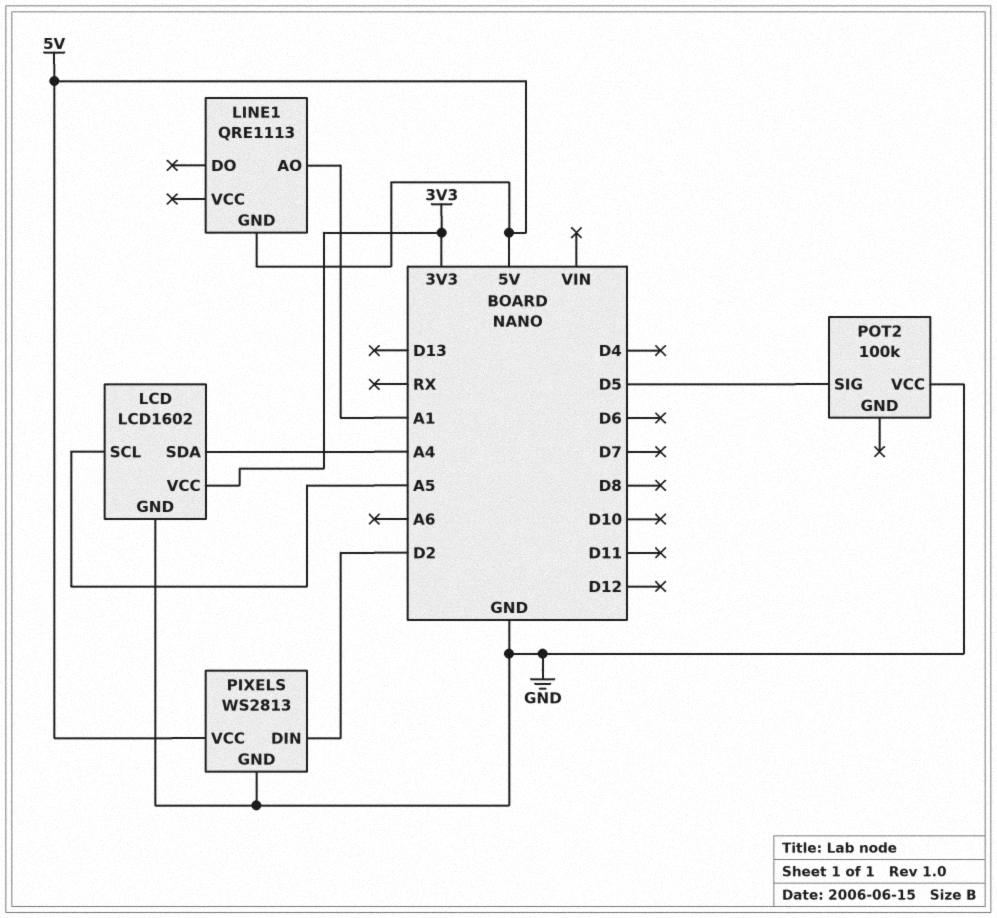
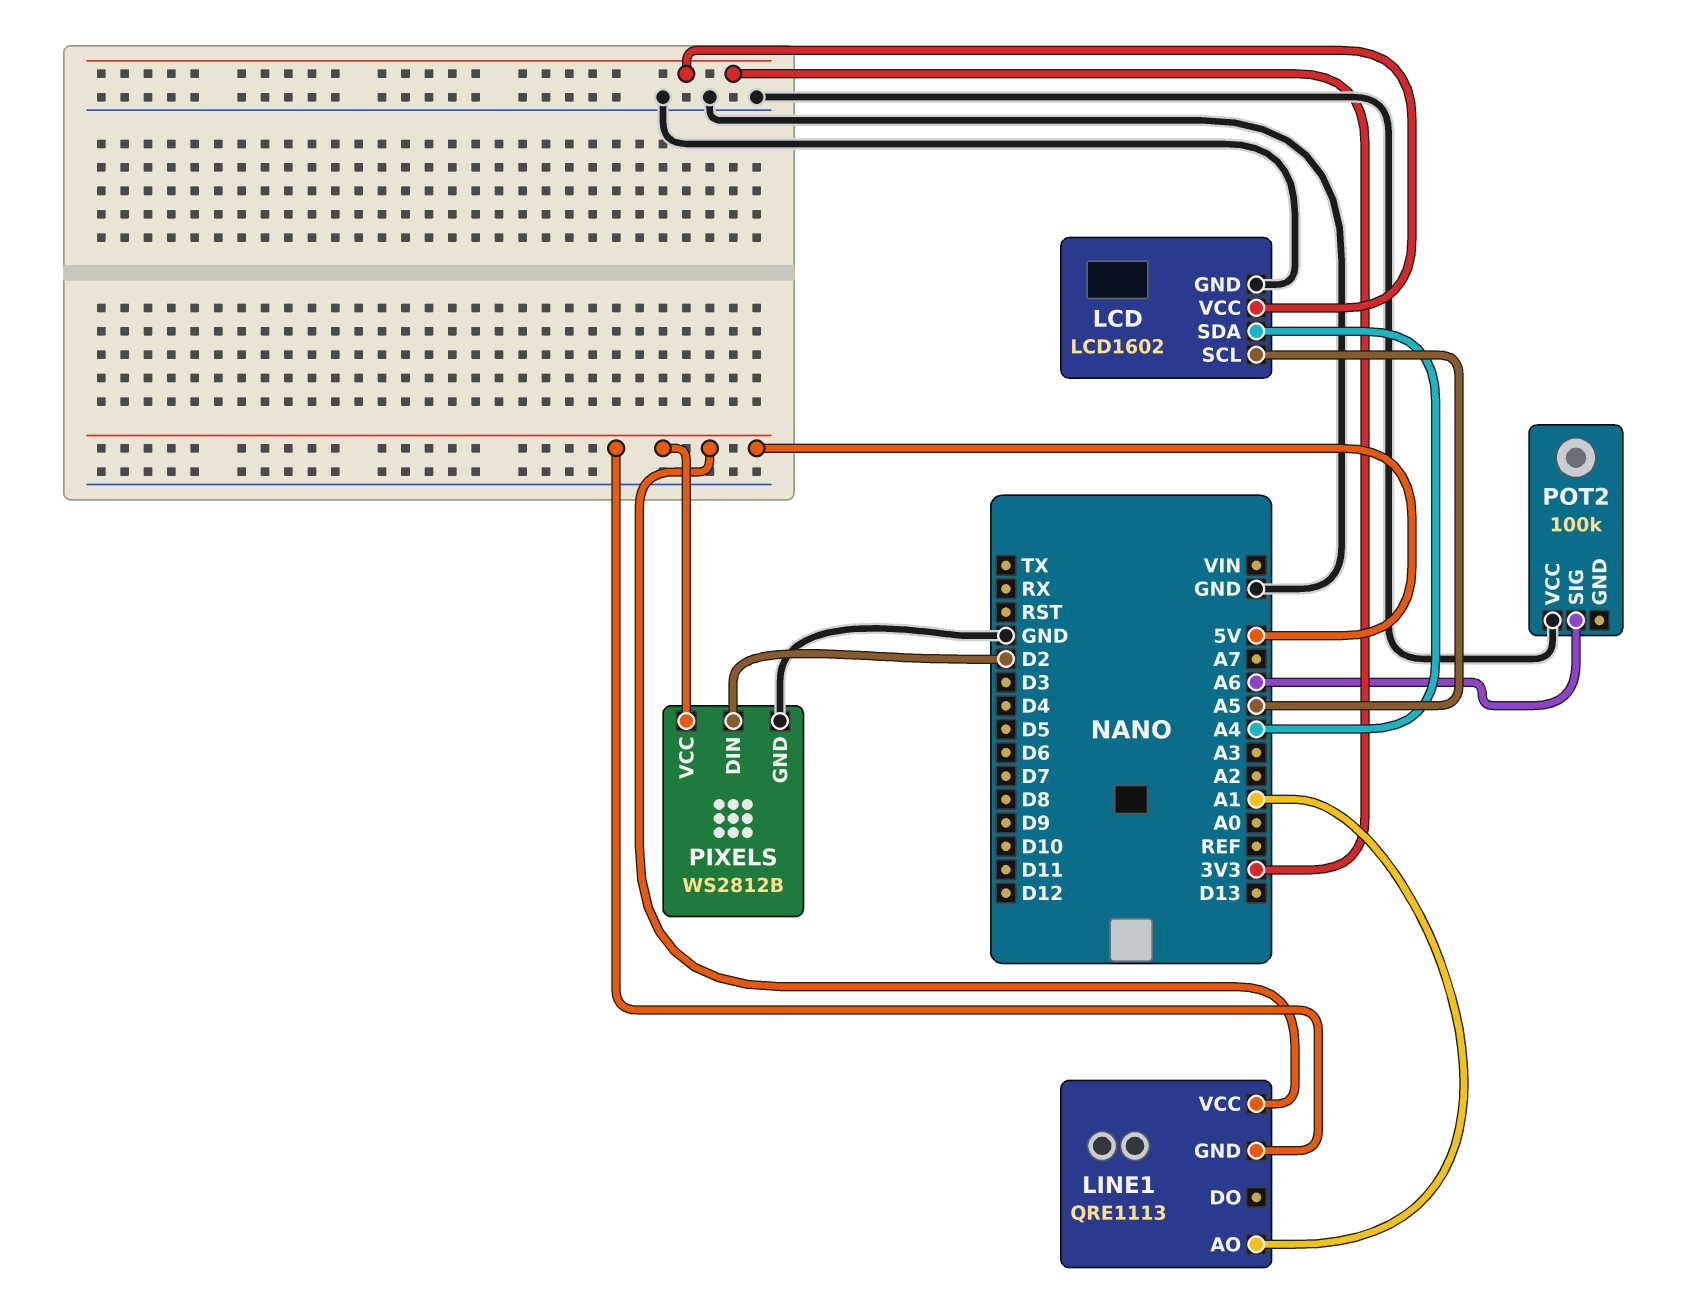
LINE1 pin VCC: none -> 5V
PIXELS: WS2813 -> WS2812B
POT2 pin SIG: D5 -> A6

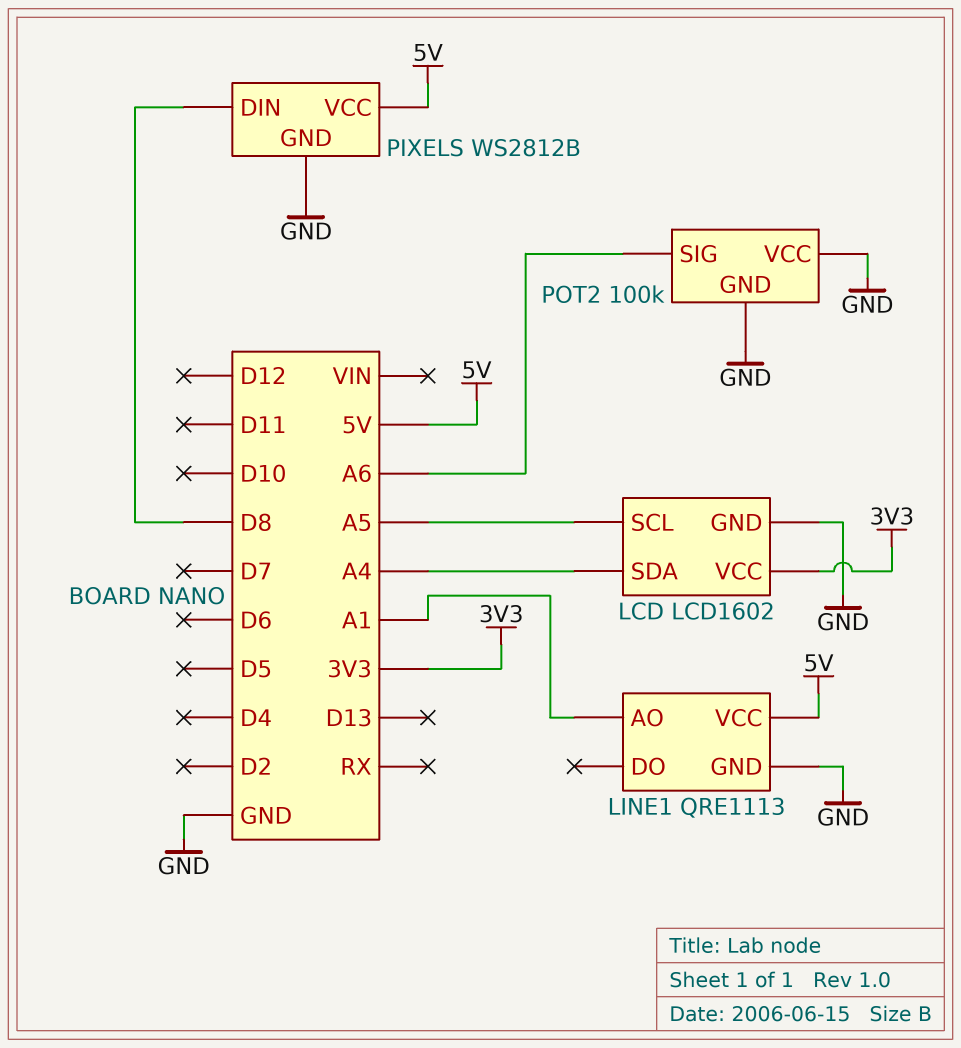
LINE1 pin GND: 5V -> GND
PIXELS pin DIN: D2 -> D8
POT2 pin GND: none -> GND

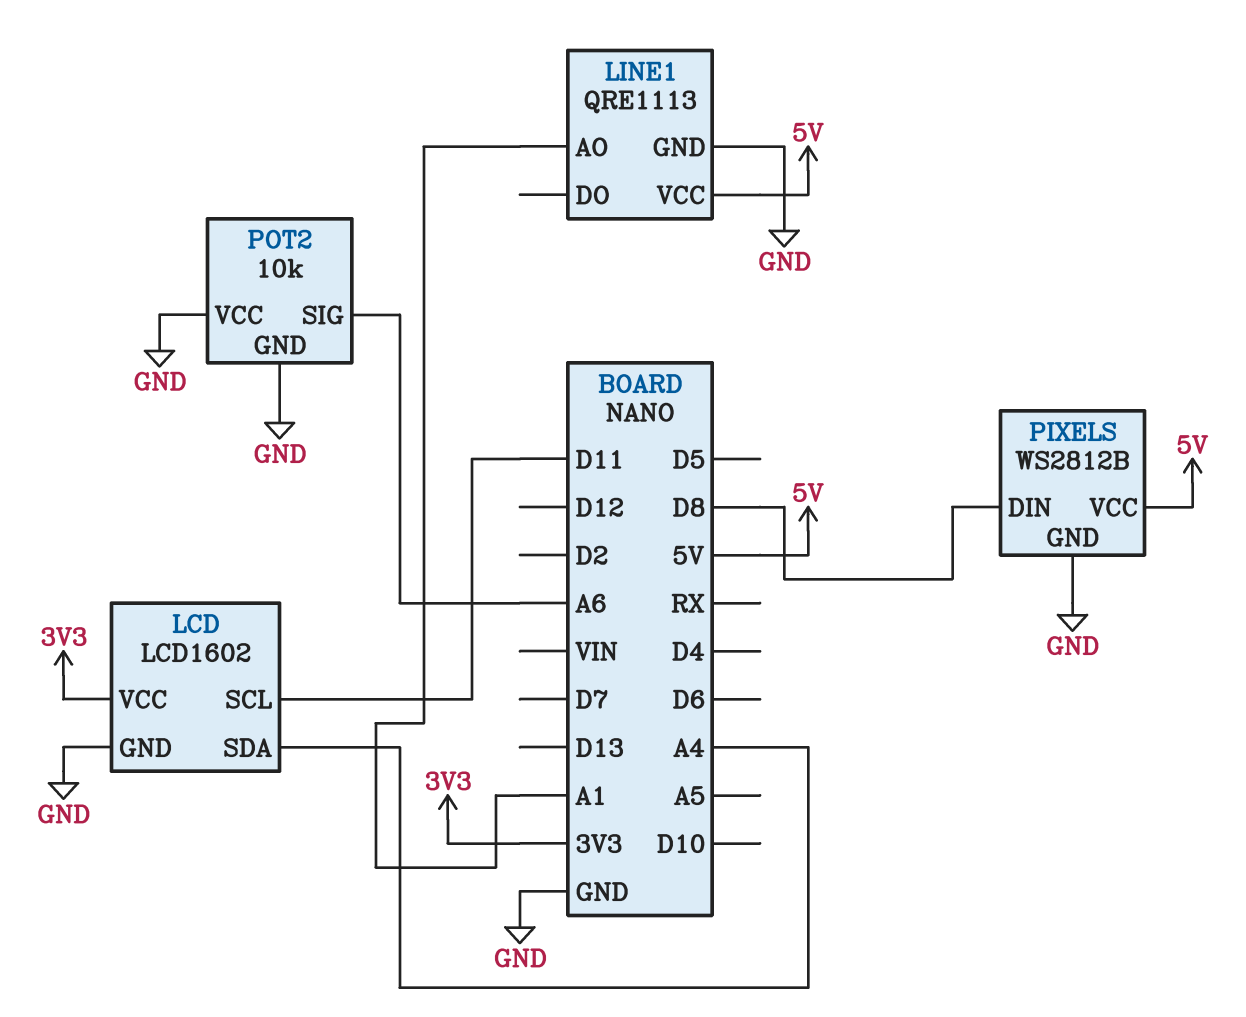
LCD pin SCL: A5 -> D11
POT2: 100k -> 10k

